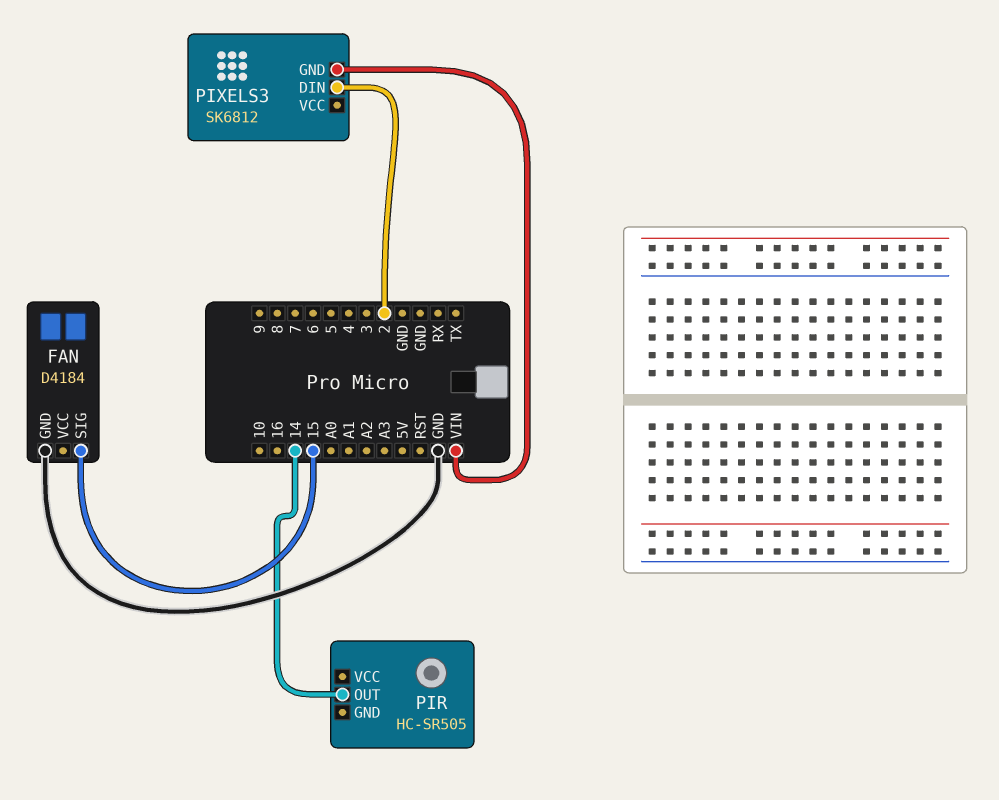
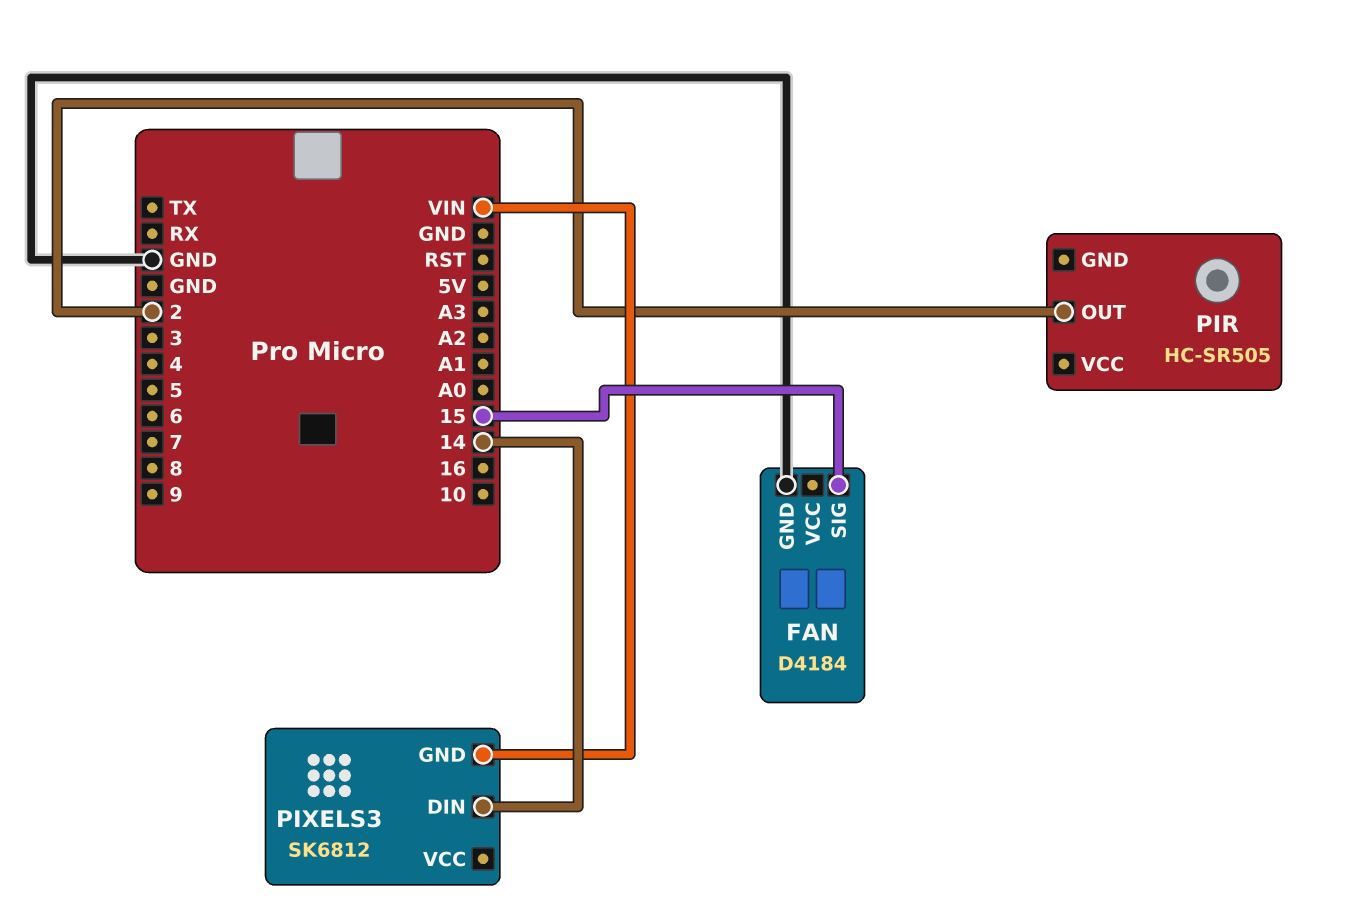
PIR pin OUT: 14 -> 2
PIXELS3 pin DIN: 2 -> 14

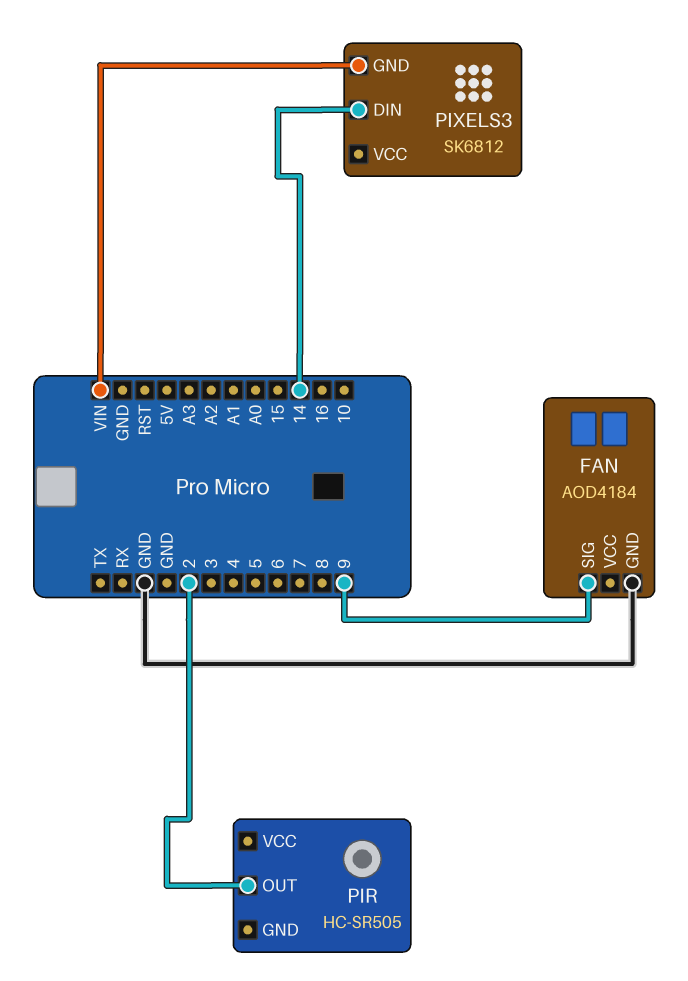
FAN: D4184 -> AOD4184
FAN pin SIG: 15 -> 9

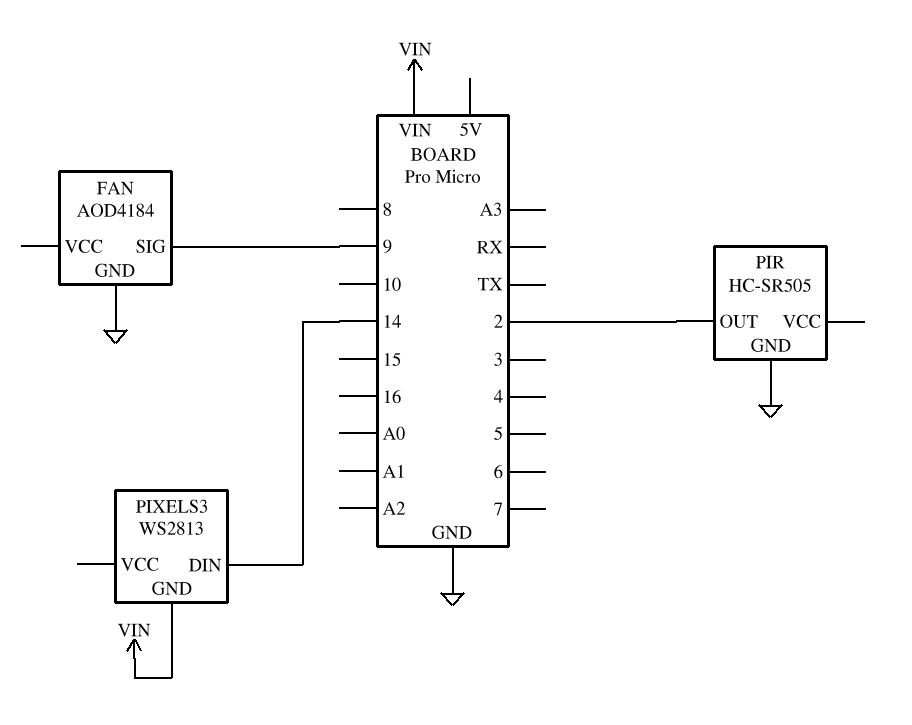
PIR pin GND: none -> GND
PIXELS3: SK6812 -> WS2813

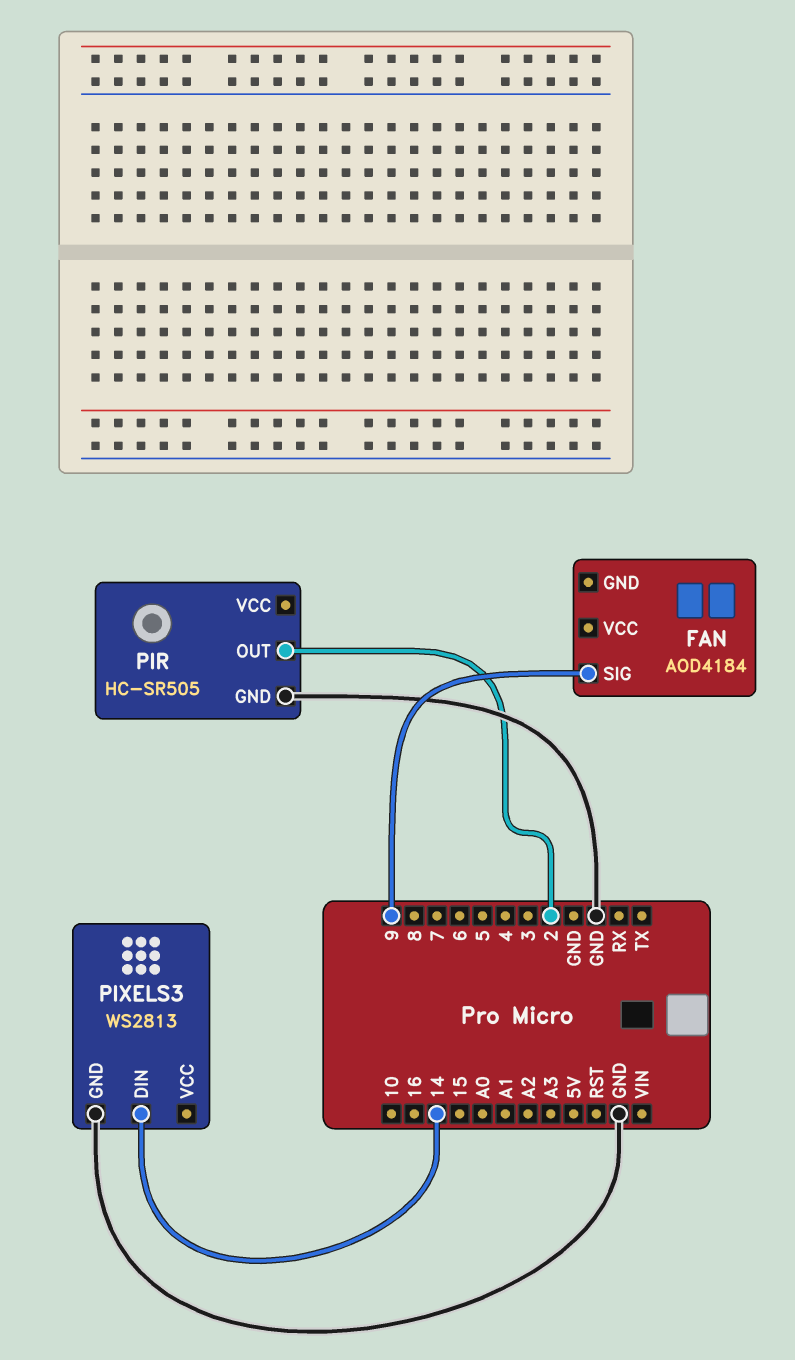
FAN pin GND: GND -> none
PIXELS3 pin GND: VIN -> GND

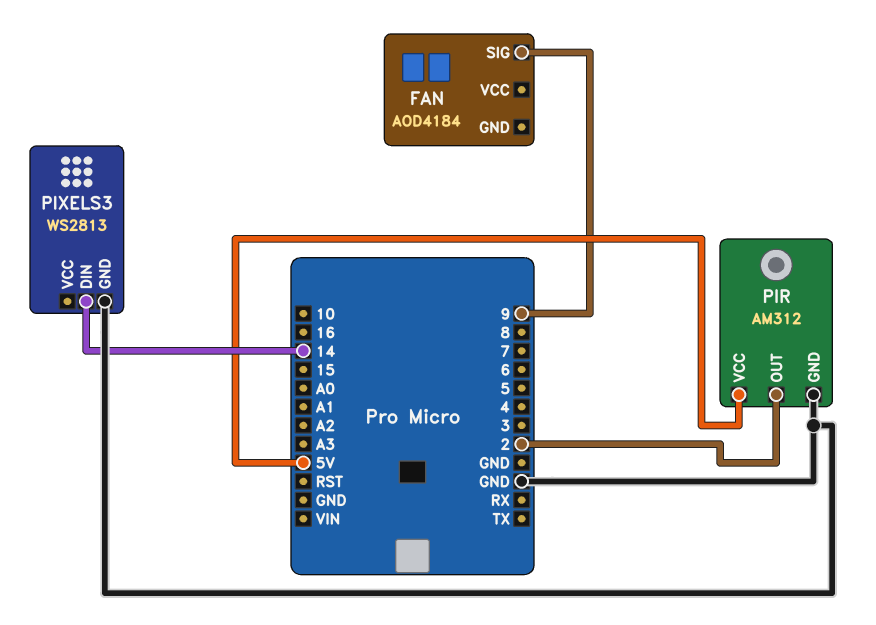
PIR: HC-SR505 -> AM312
PIR pin VCC: none -> 5V

